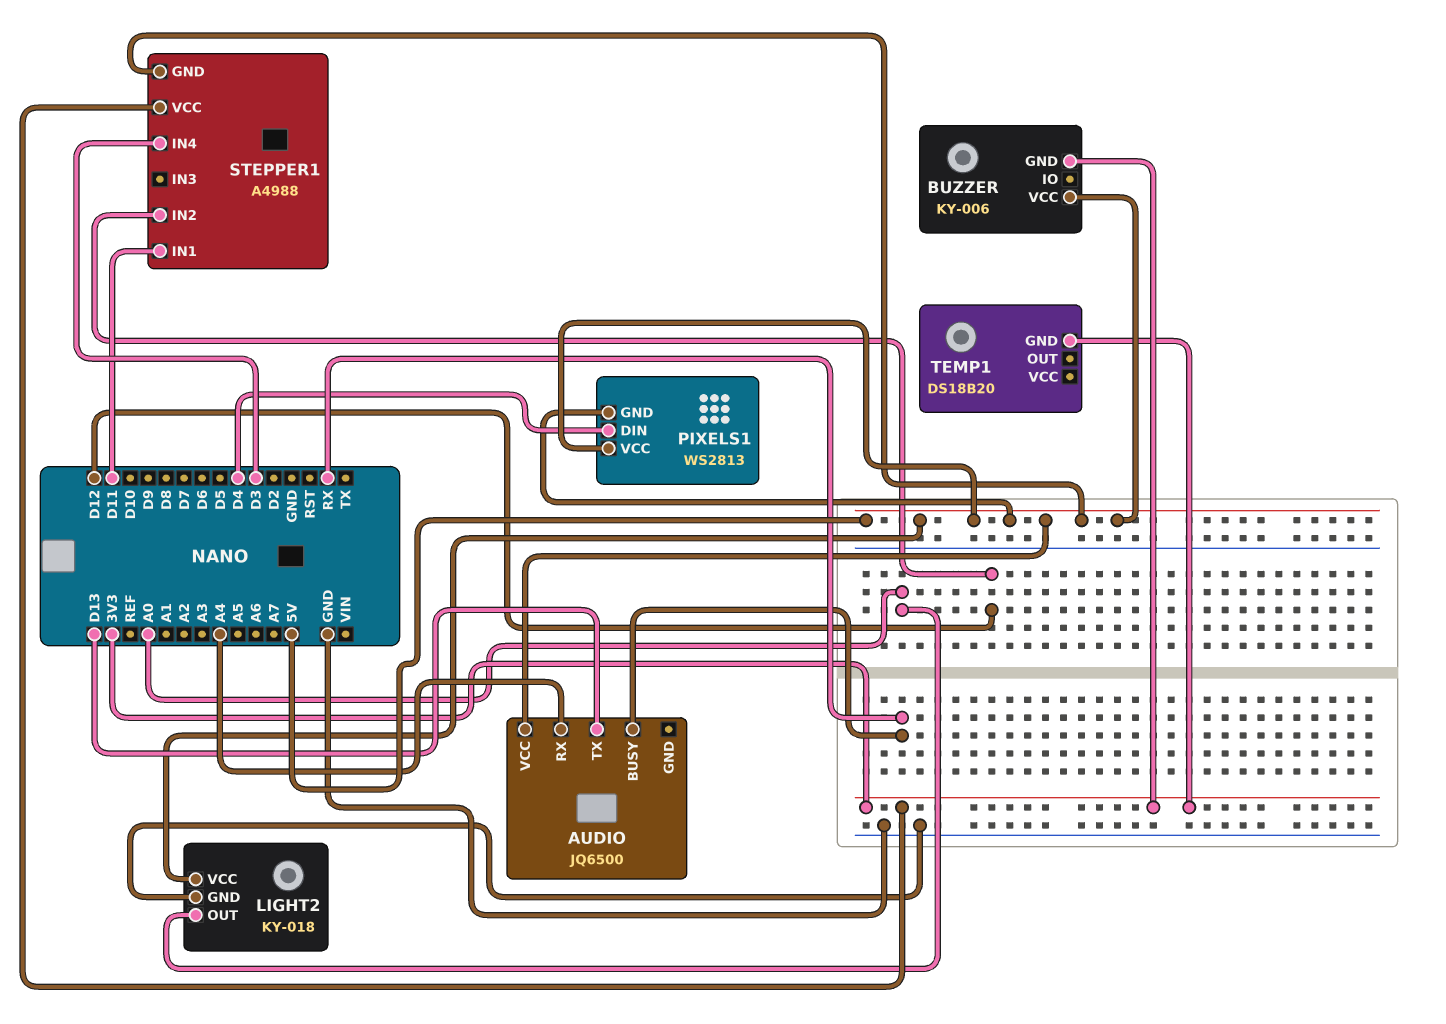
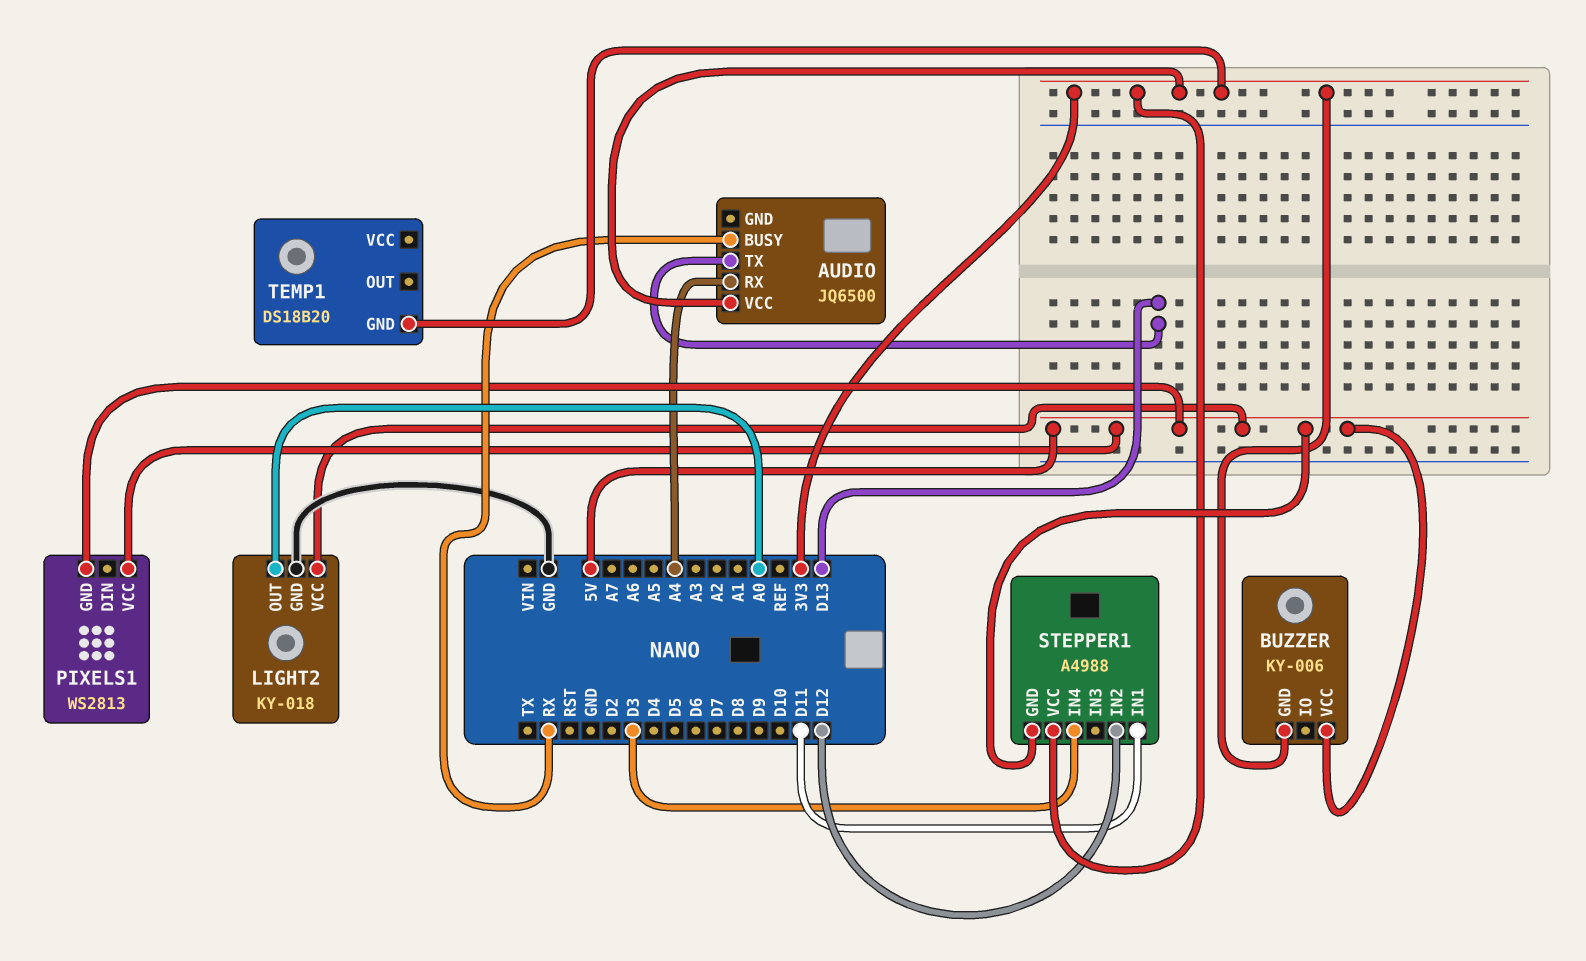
AUDIO pin VCC: 5V -> 3V3
PIXELS1 pin DIN: D4 -> none

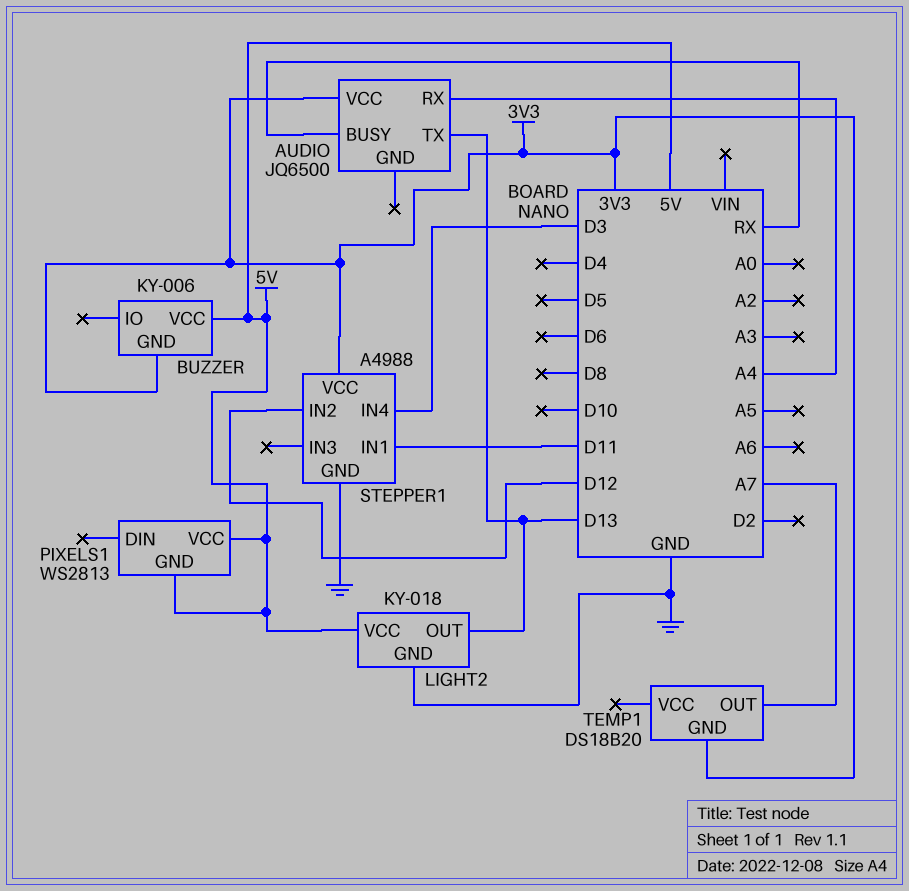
LIGHT2 pin OUT: A0 -> D13
STEPPER1 pin GND: 5V -> GND
TEMP1 pin OUT: none -> A7

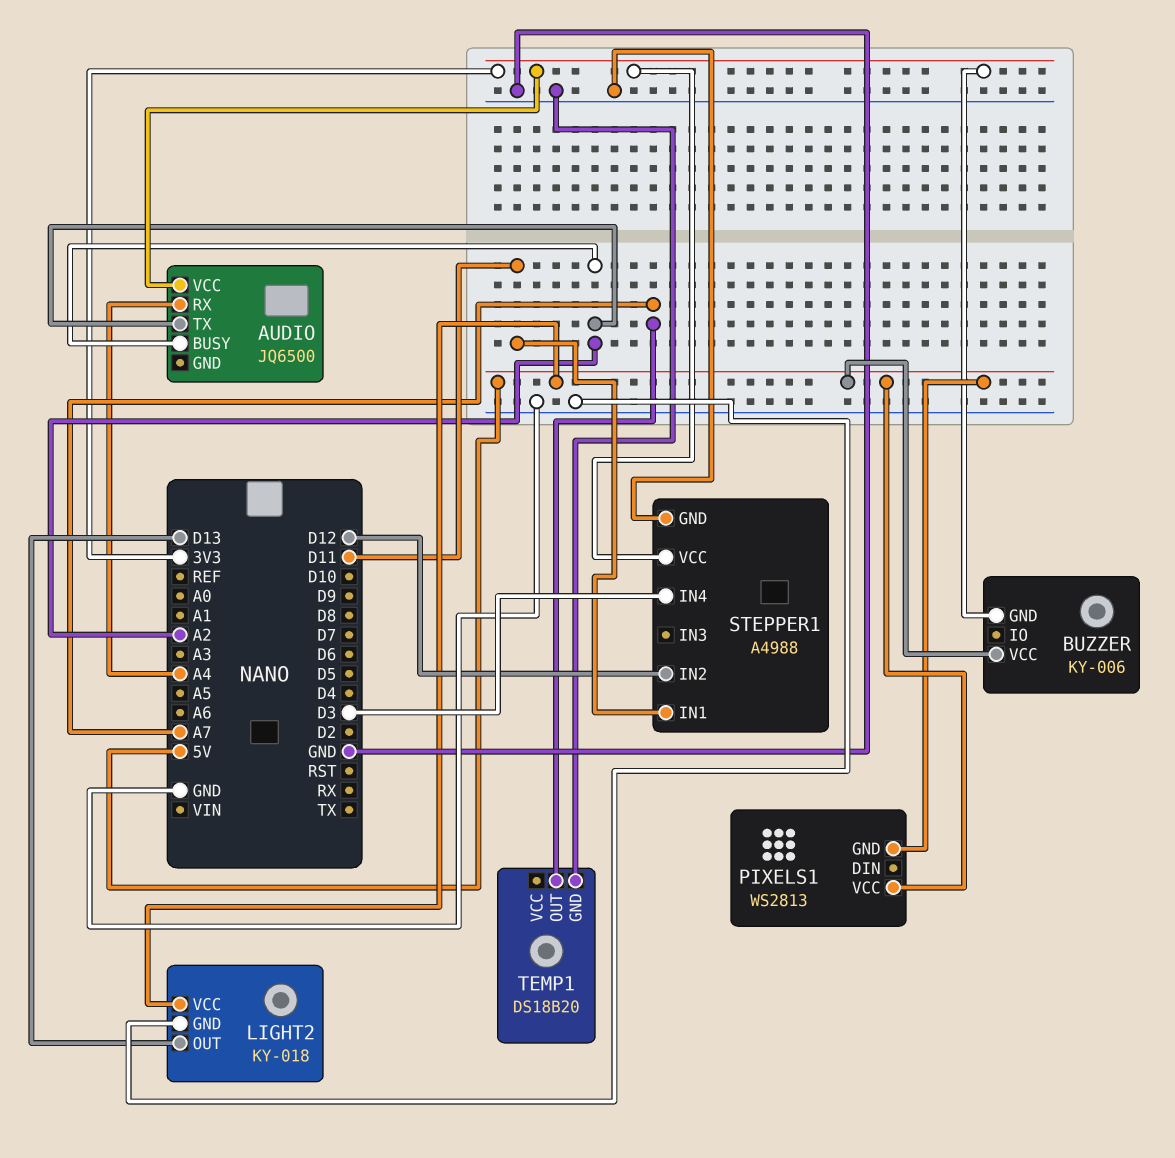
AUDIO pin BUSY: RX -> A2
AUDIO pin TX: D13 -> A2
TEMP1 pin GND: 3V3 -> GND

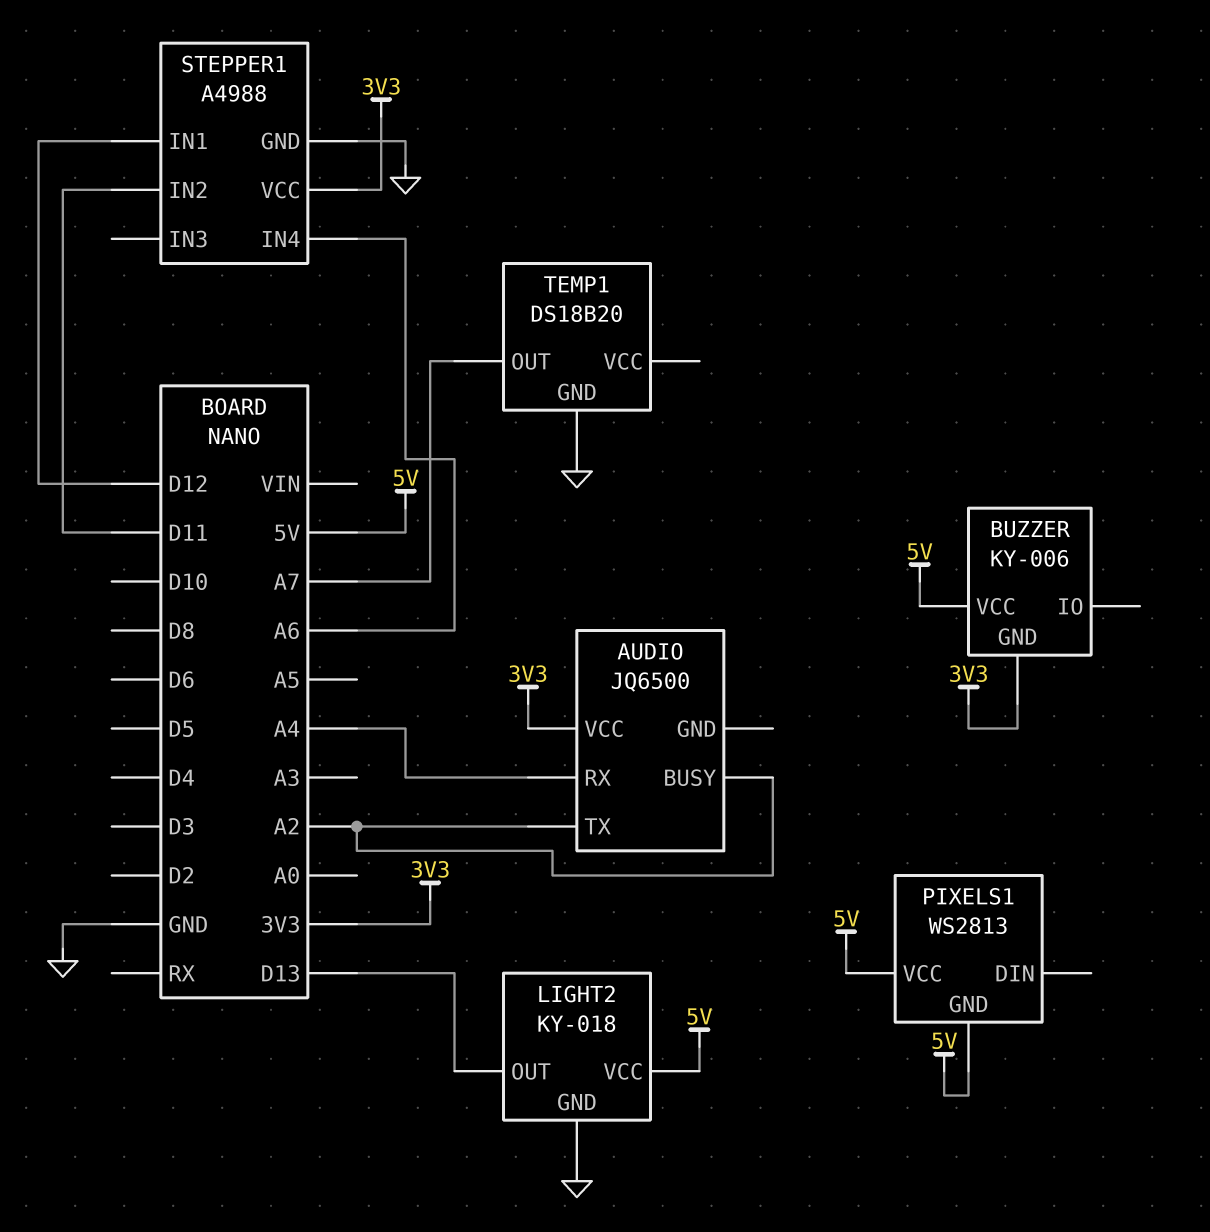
STEPPER1 pin IN1: D11 -> D12
STEPPER1 pin IN2: D12 -> D11
STEPPER1 pin IN4: D3 -> A6

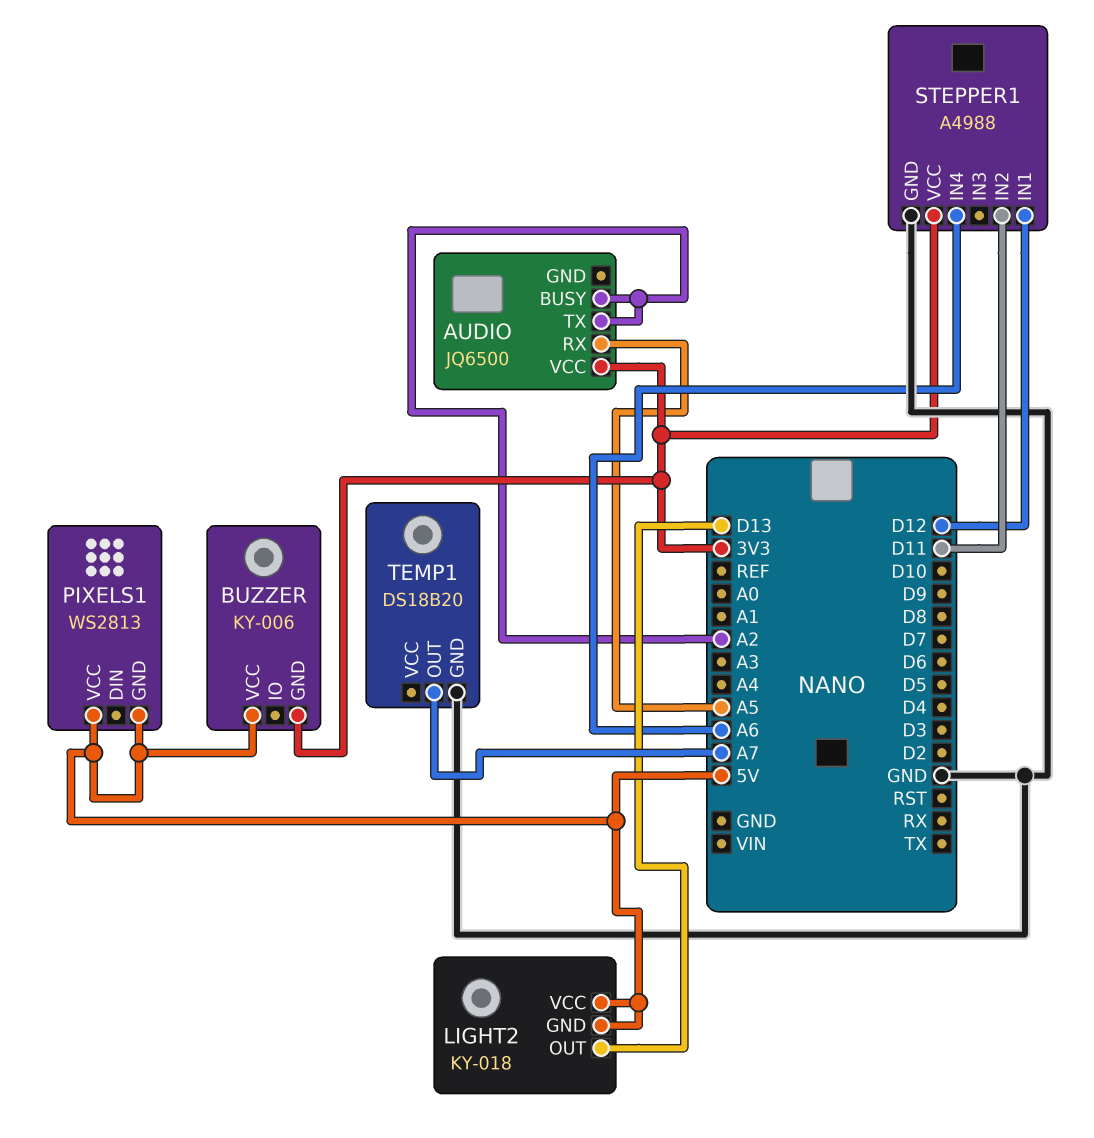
AUDIO pin RX: A4 -> A5
LIGHT2 pin GND: GND -> 5V

